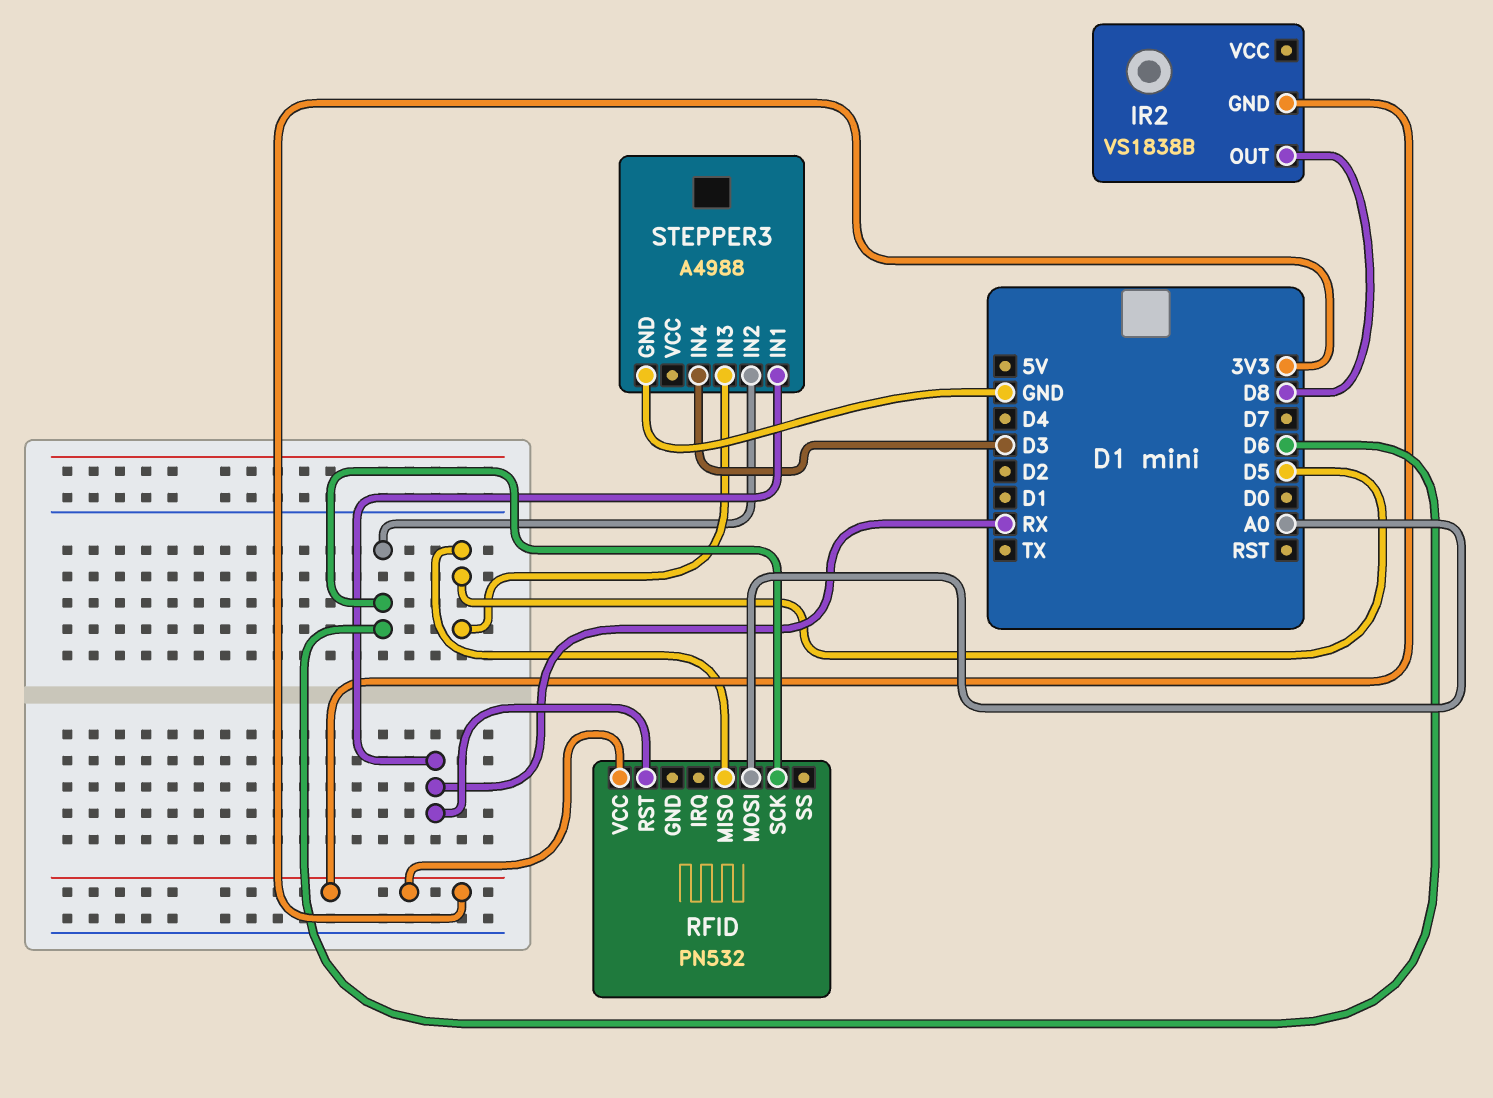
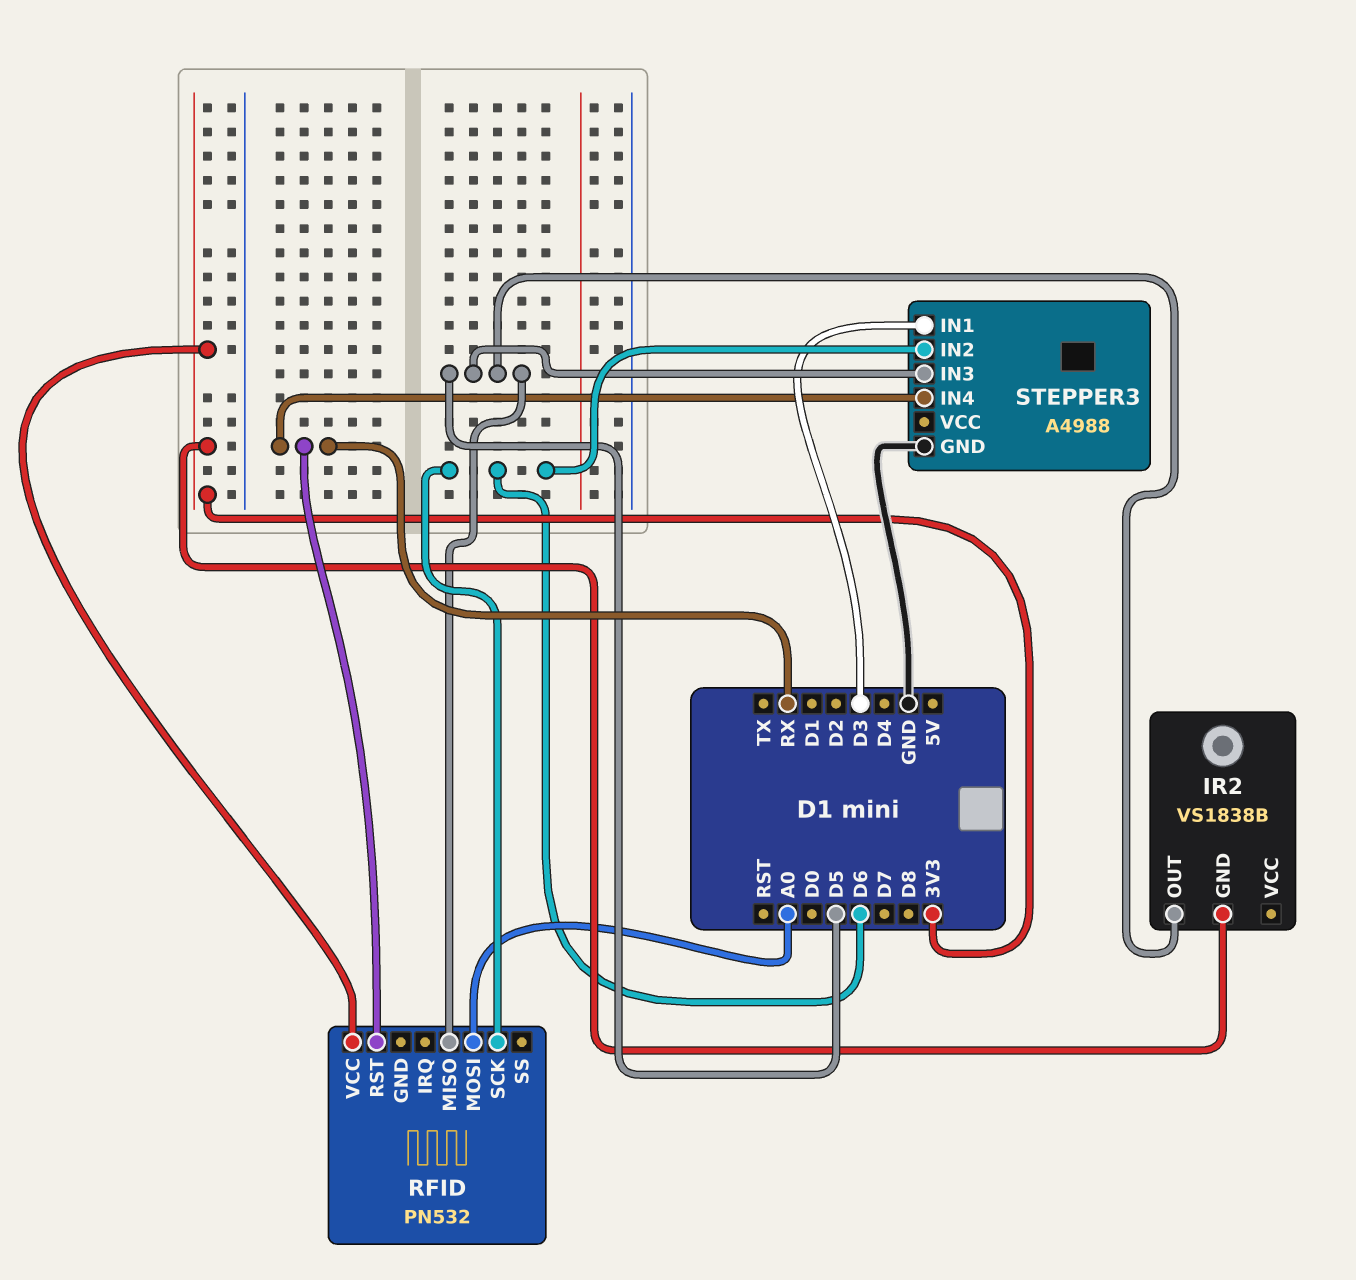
IR2 pin OUT: D8 -> D5
STEPPER3 pin IN1: RX -> D3
STEPPER3 pin IN4: D3 -> RX

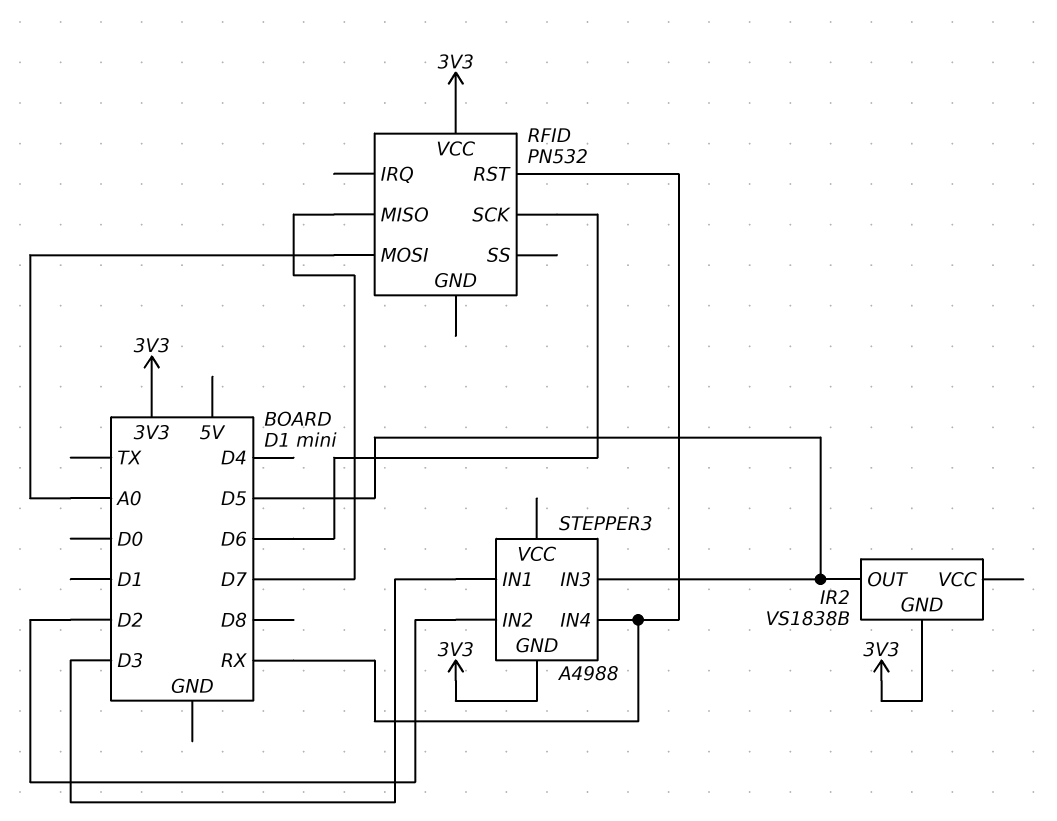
RFID pin MISO: D5 -> D7
STEPPER3 pin GND: GND -> 3V3
STEPPER3 pin IN2: D6 -> D2

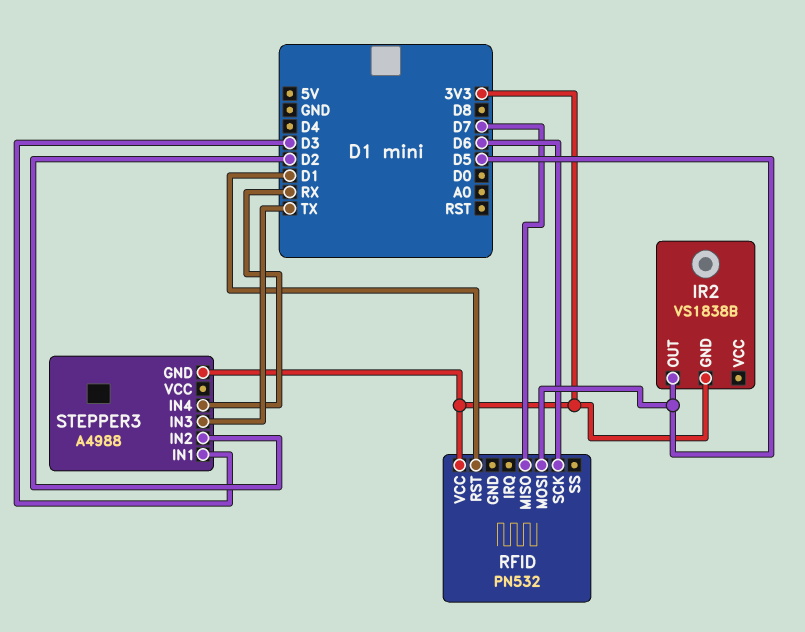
RFID pin MOSI: A0 -> D5
RFID pin RST: RX -> D1
STEPPER3 pin IN3: D5 -> TX

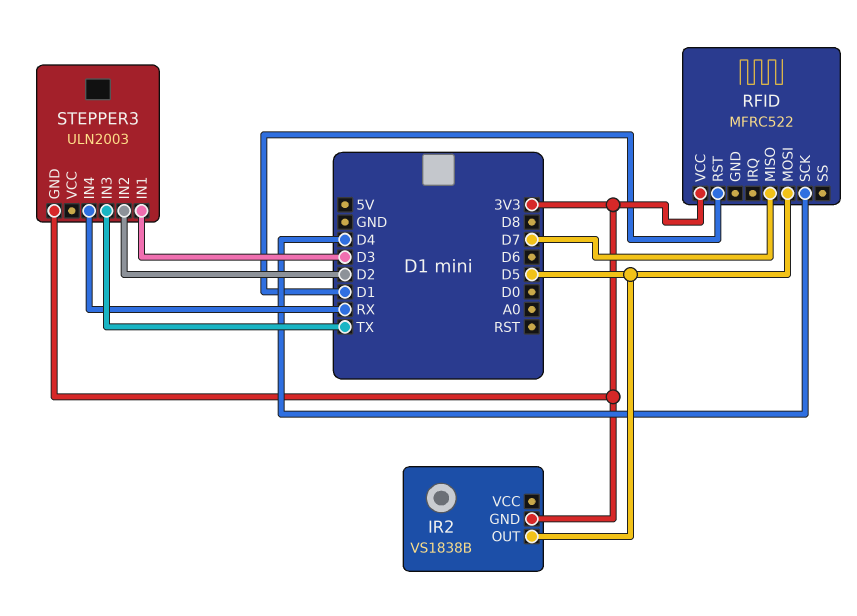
RFID: PN532 -> MFRC522
RFID pin SCK: D6 -> D4
STEPPER3: A4988 -> ULN2003

